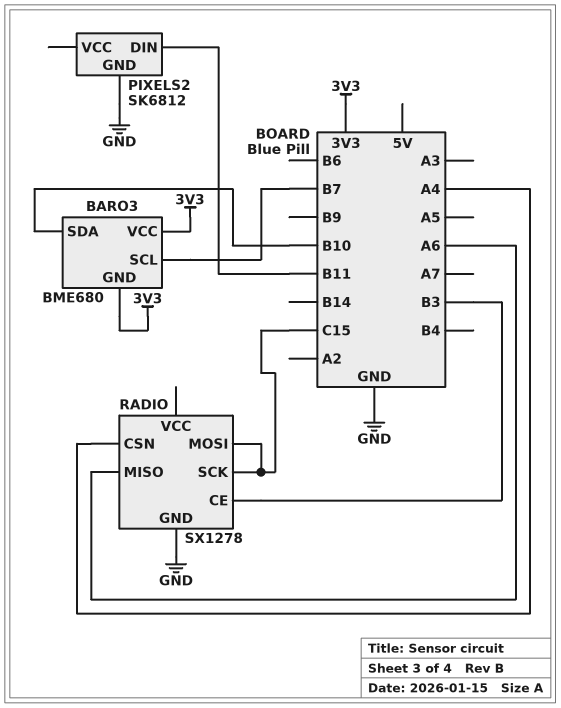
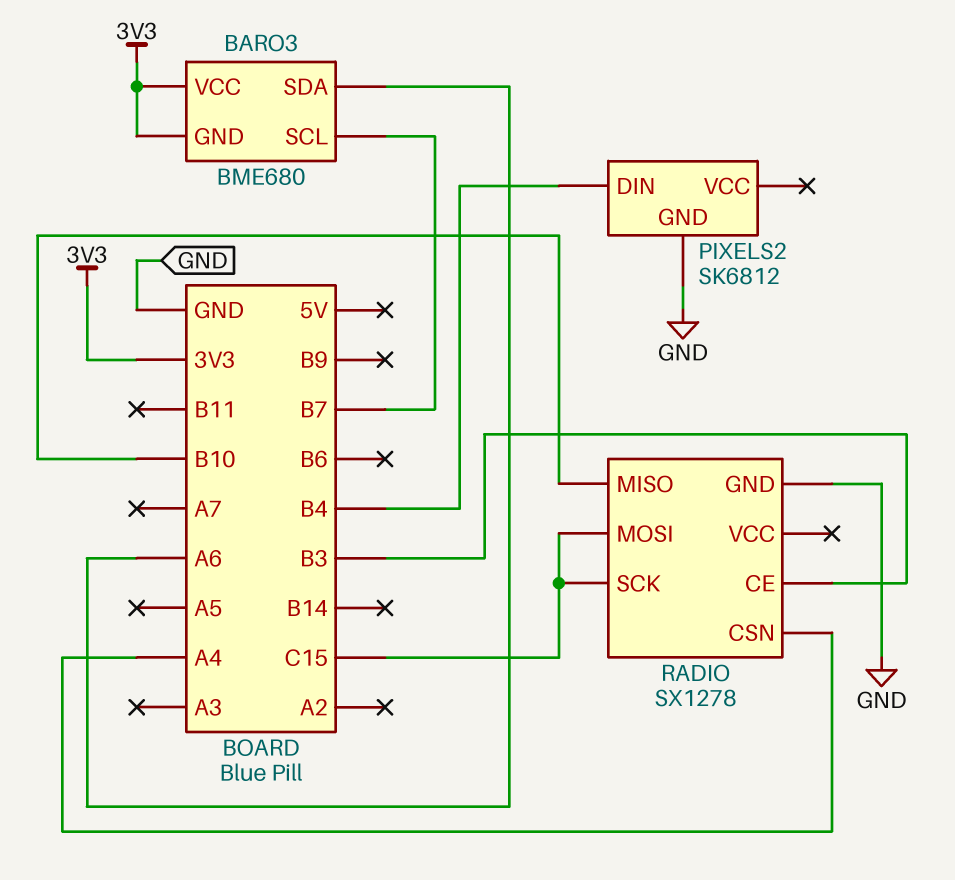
BARO3 pin SDA: B10 -> A6
PIXELS2 pin DIN: B11 -> B4
RADIO pin MISO: A6 -> B10

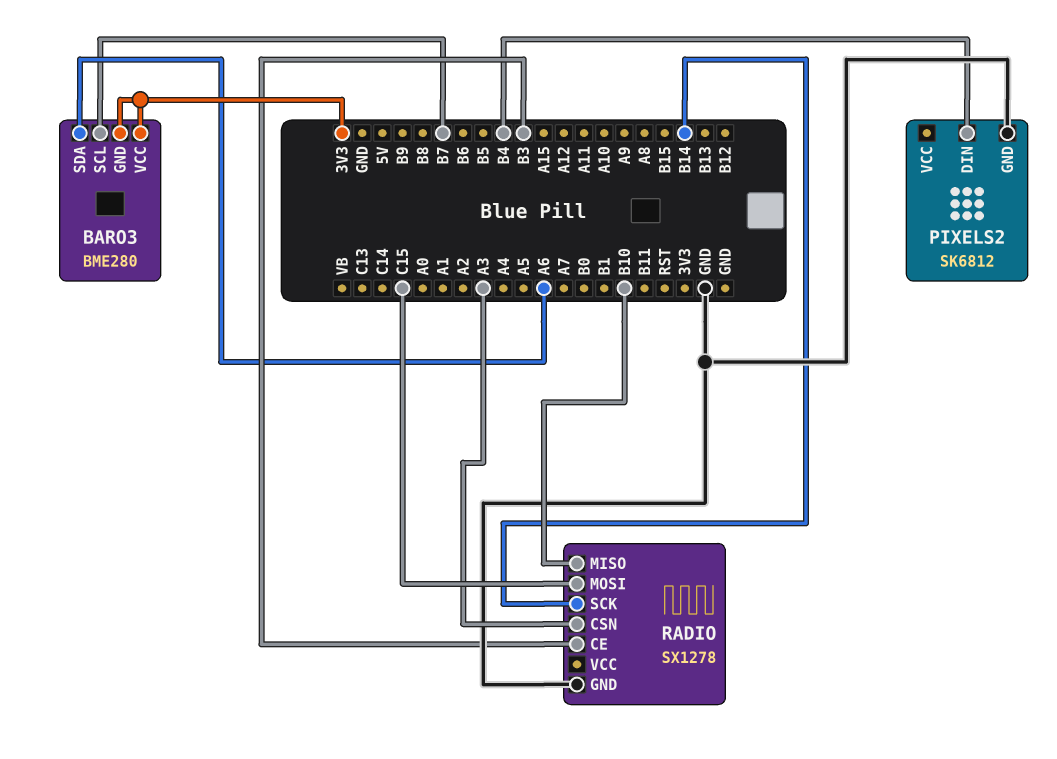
BARO3: BME680 -> BME280
RADIO pin CSN: A4 -> A3
RADIO pin SCK: C15 -> B14

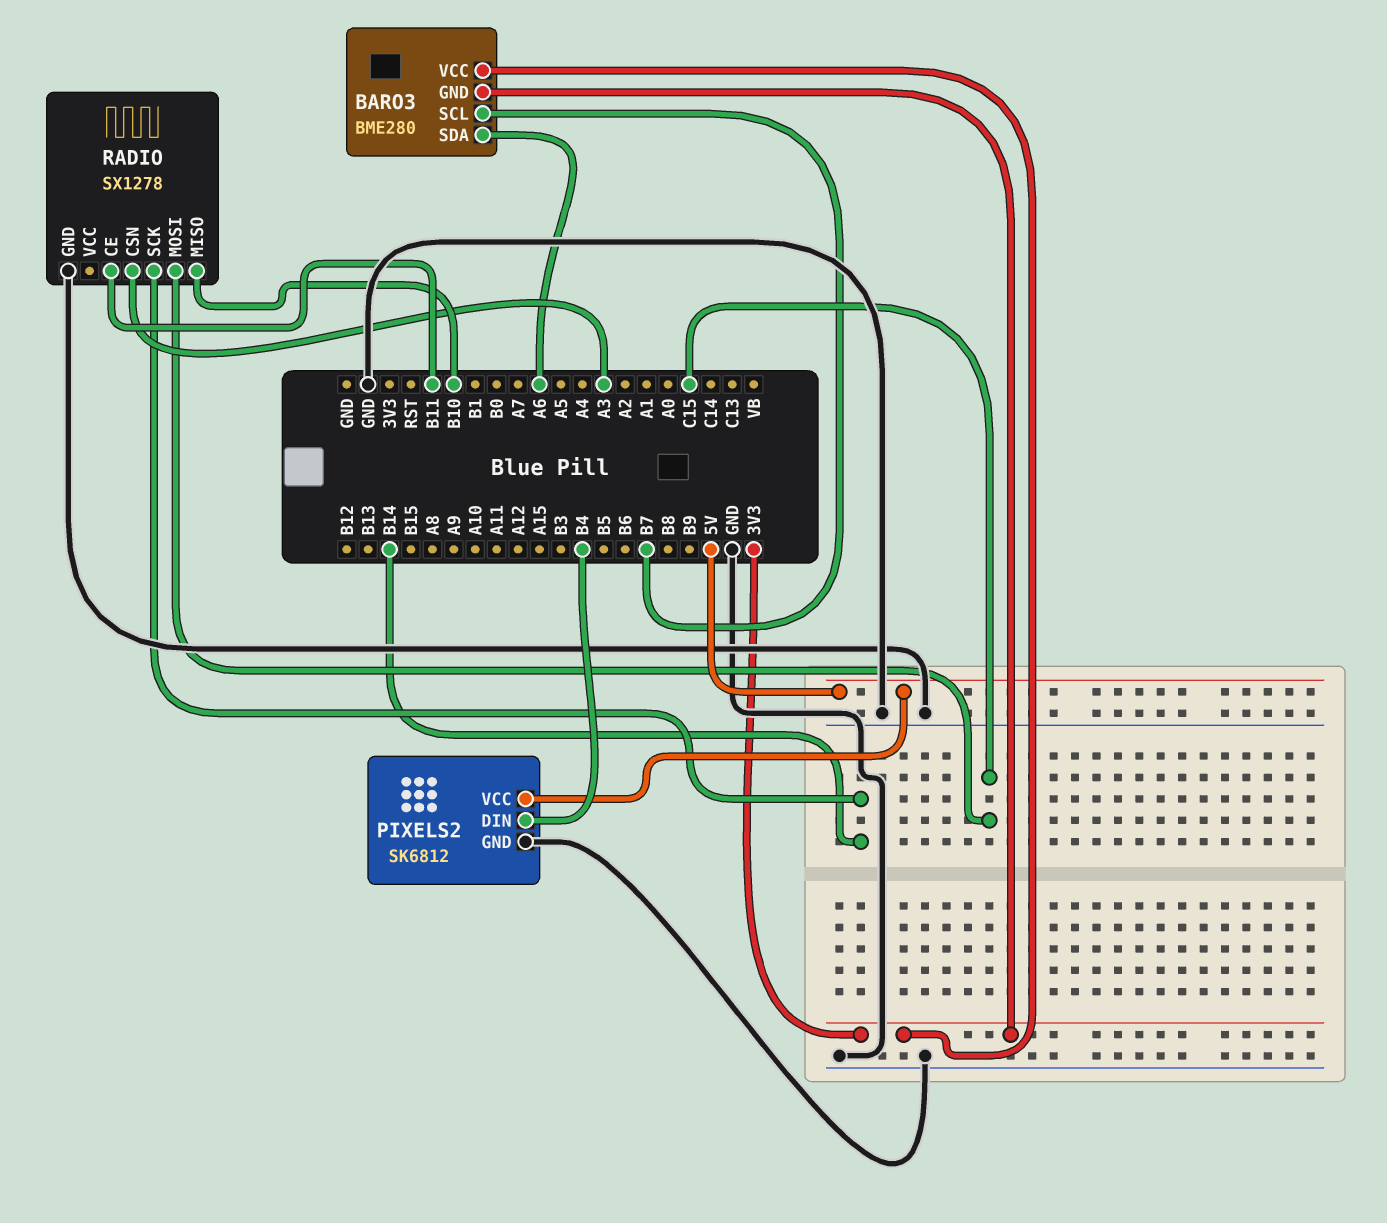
PIXELS2 pin VCC: none -> 5V
RADIO pin CE: B3 -> B11

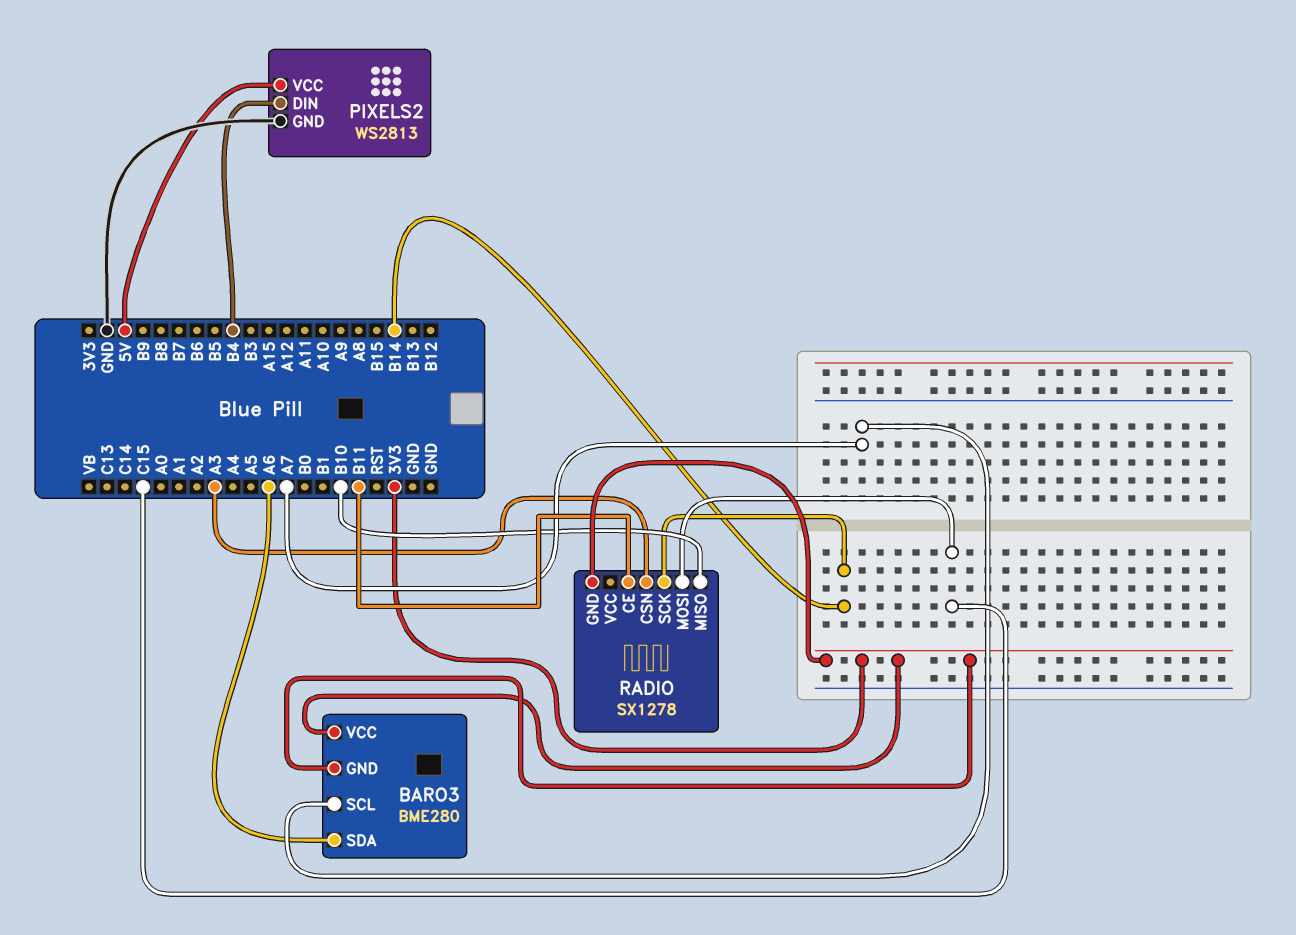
BARO3 pin SCL: B7 -> A7
PIXELS2: SK6812 -> WS2813
RADIO pin GND: GND -> 3V3

